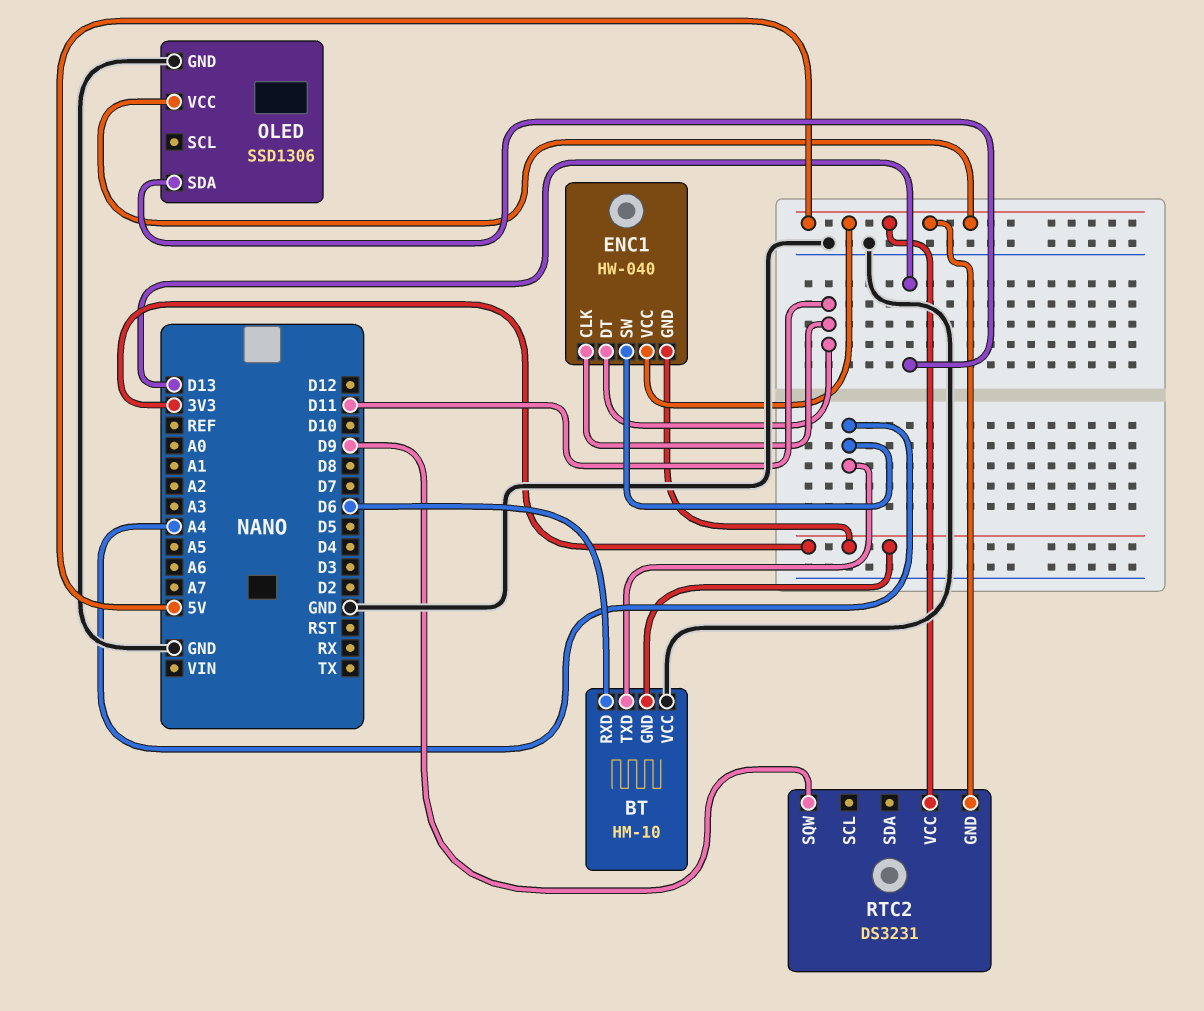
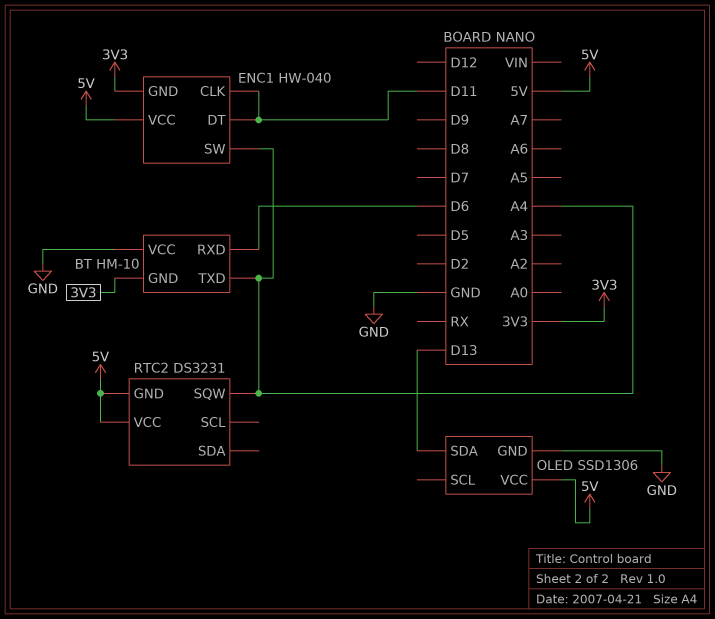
RTC2 pin SQW: D9 -> A4

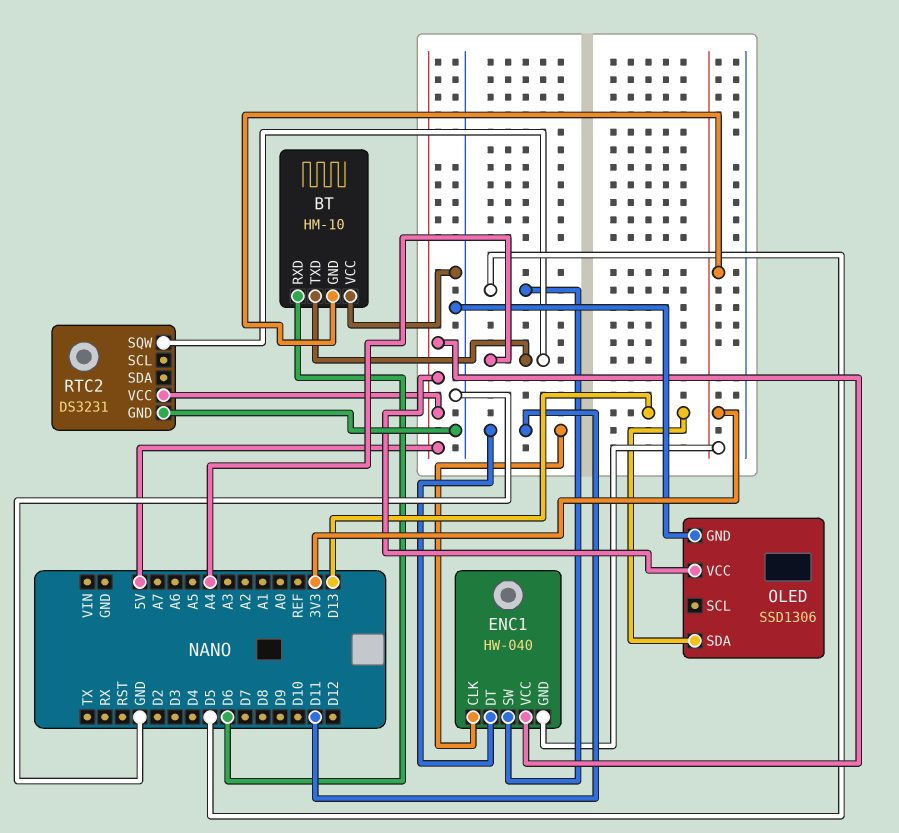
ENC1 pin SW: A4 -> D5
RTC2 pin GND: 5V -> GND

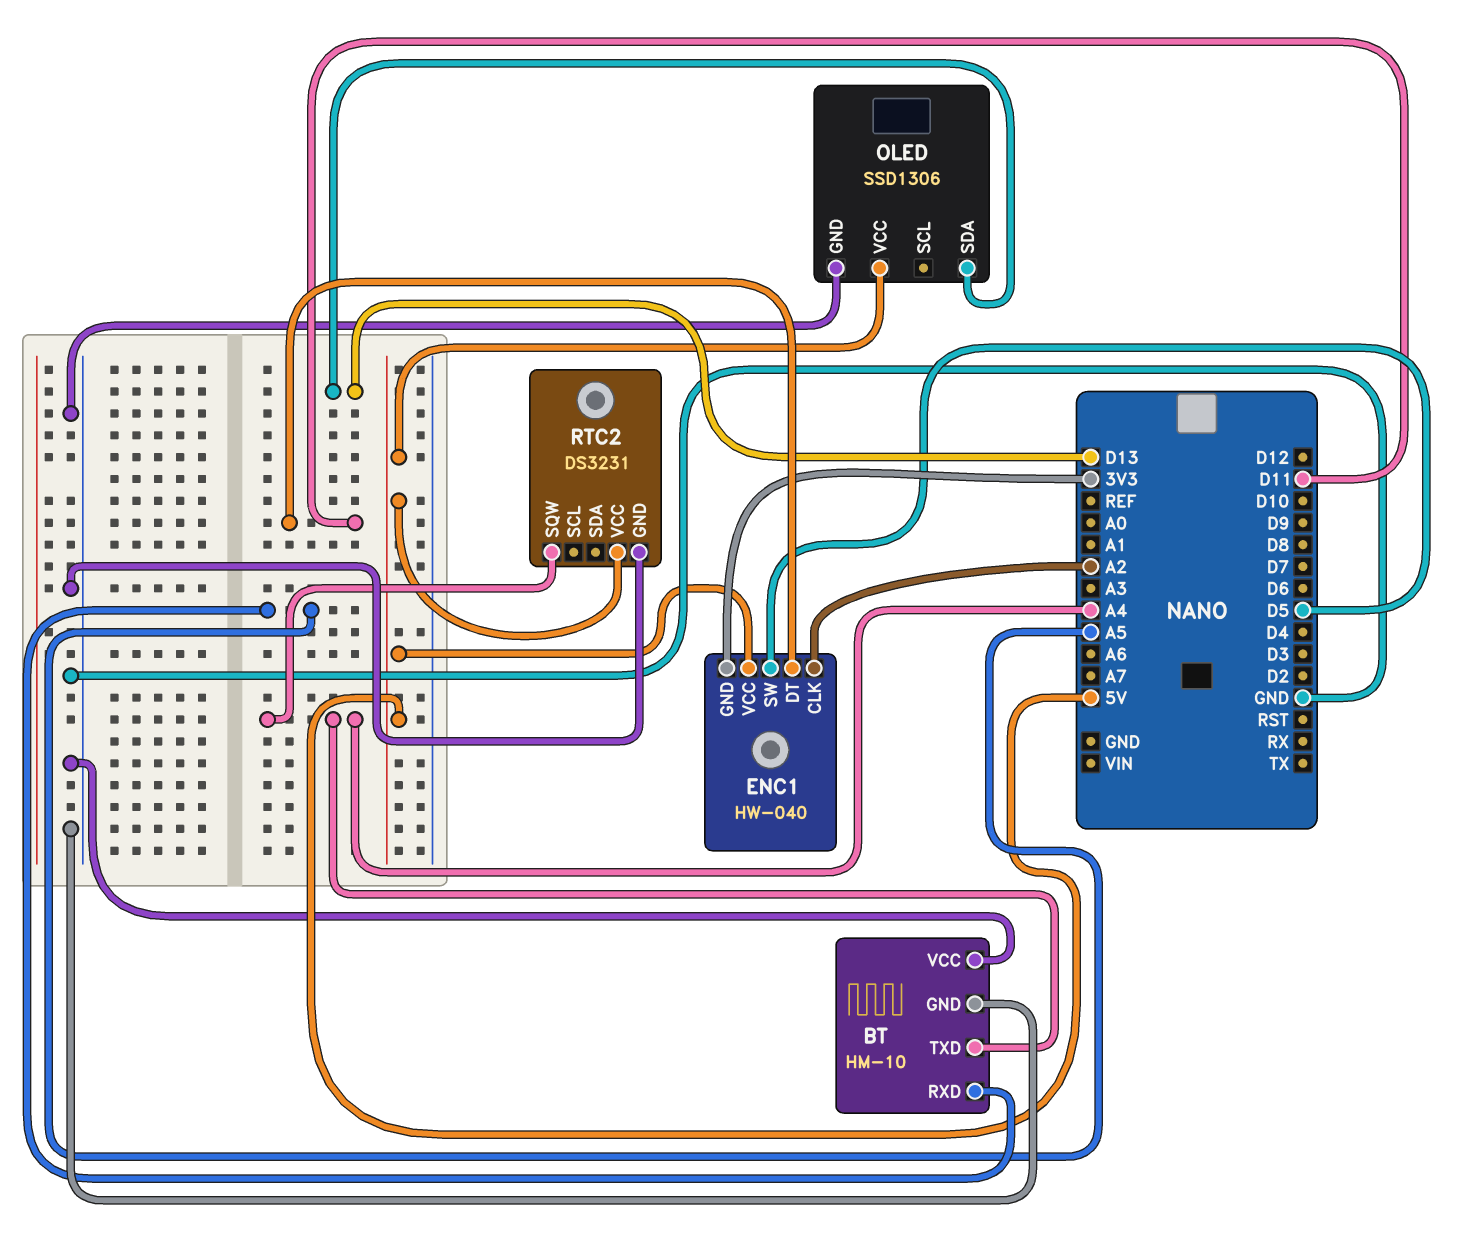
BT pin GND: 3V3 -> GND
BT pin RXD: D6 -> A5
ENC1 pin CLK: D11 -> A2

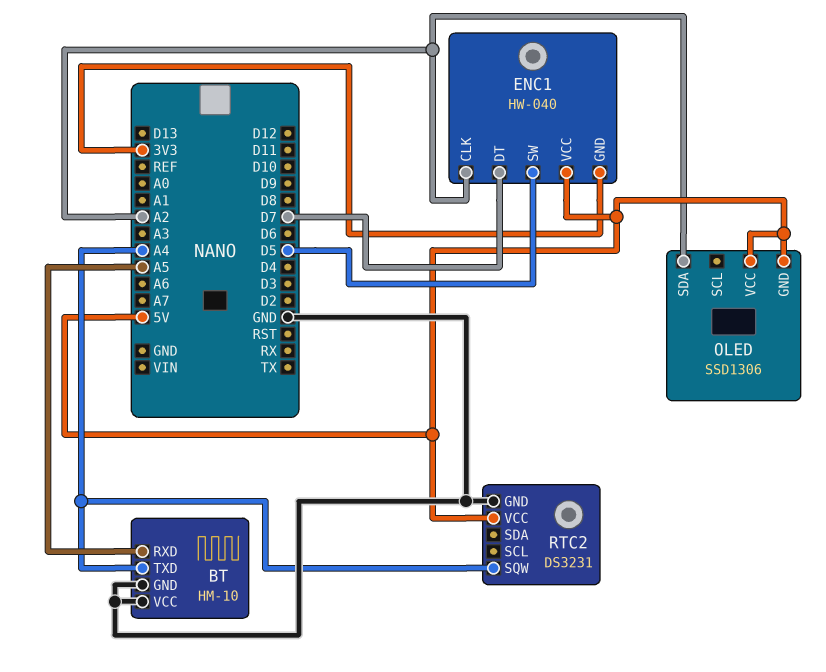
ENC1 pin DT: D11 -> D7
OLED pin GND: GND -> 5V
OLED pin SDA: D13 -> A2

